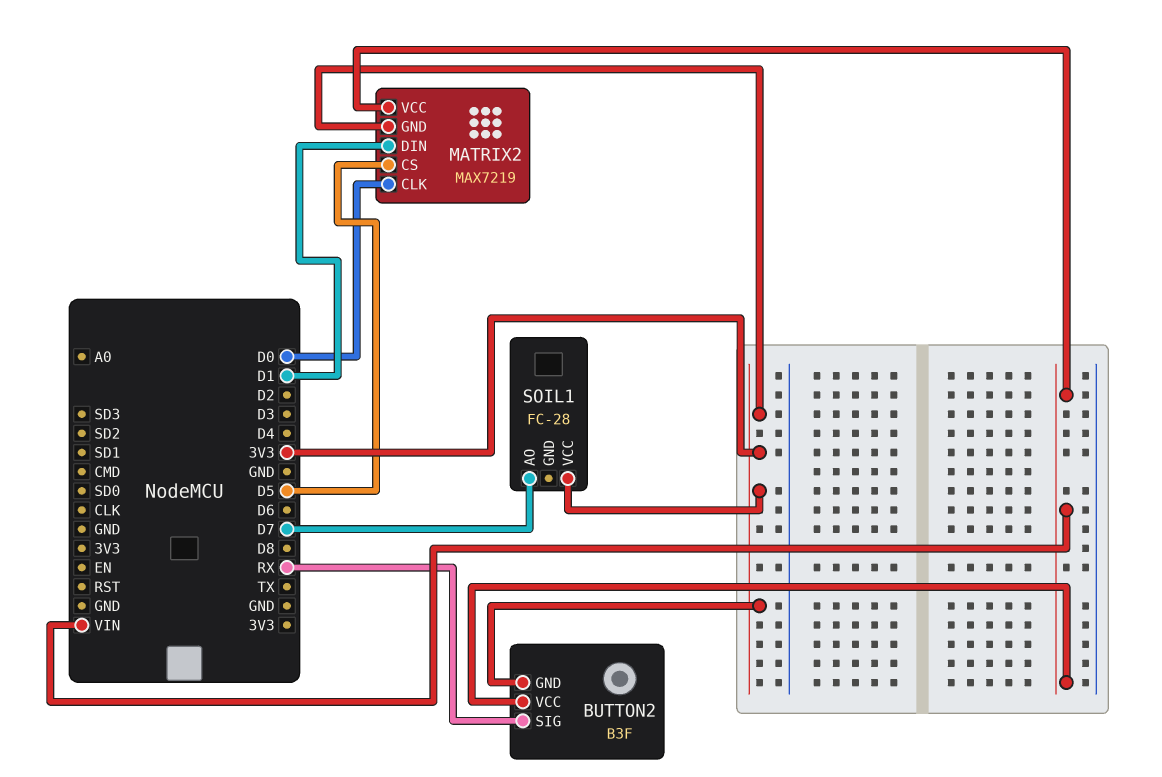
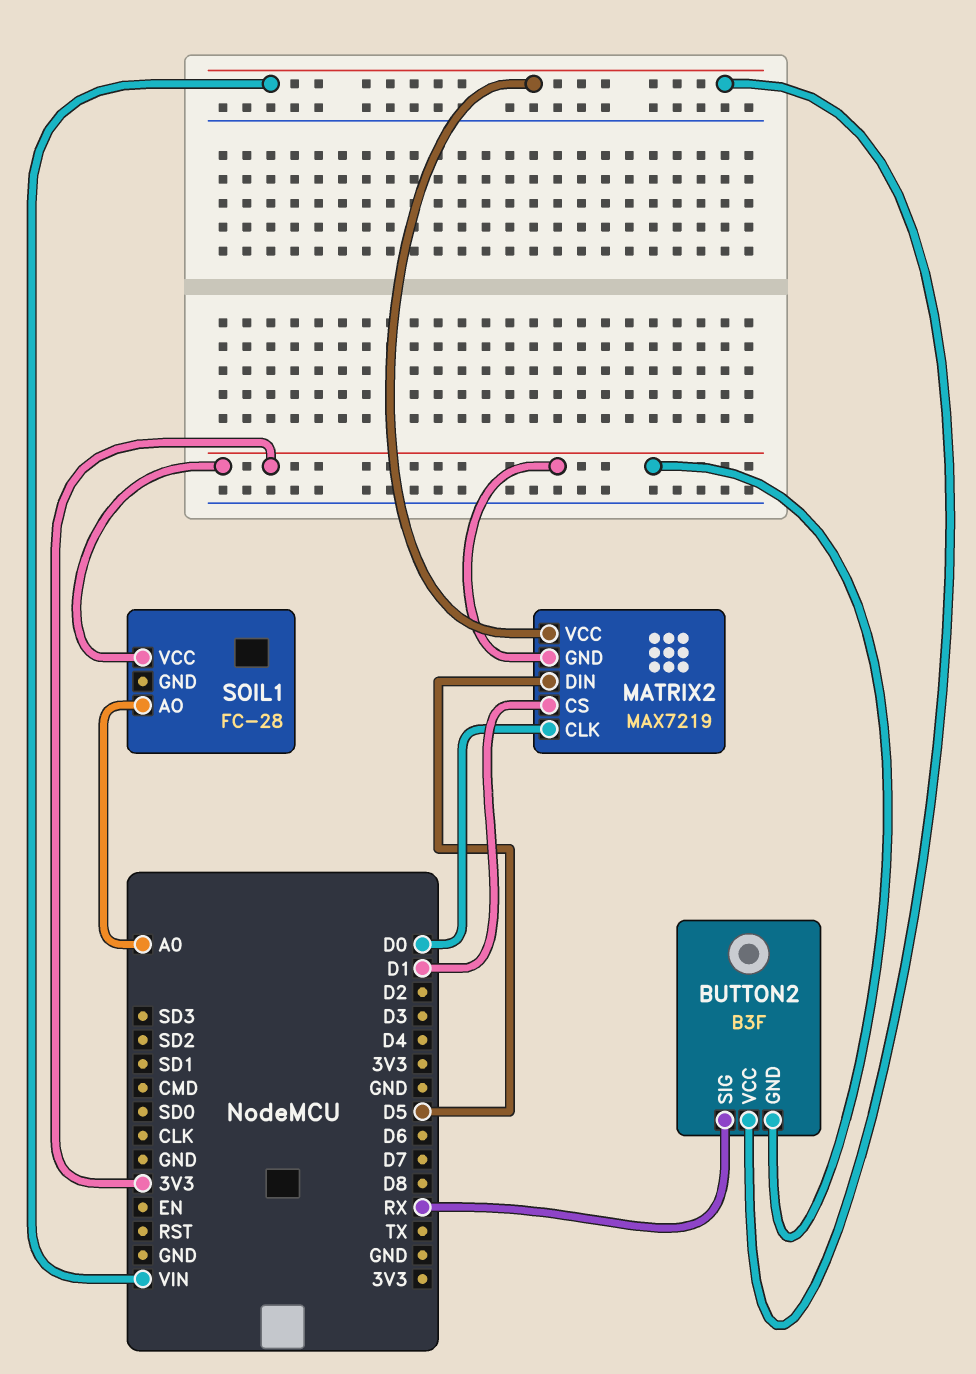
MATRIX2 pin CS: D5 -> D1
MATRIX2 pin DIN: D1 -> D5
SOIL1 pin AO: D7 -> A0

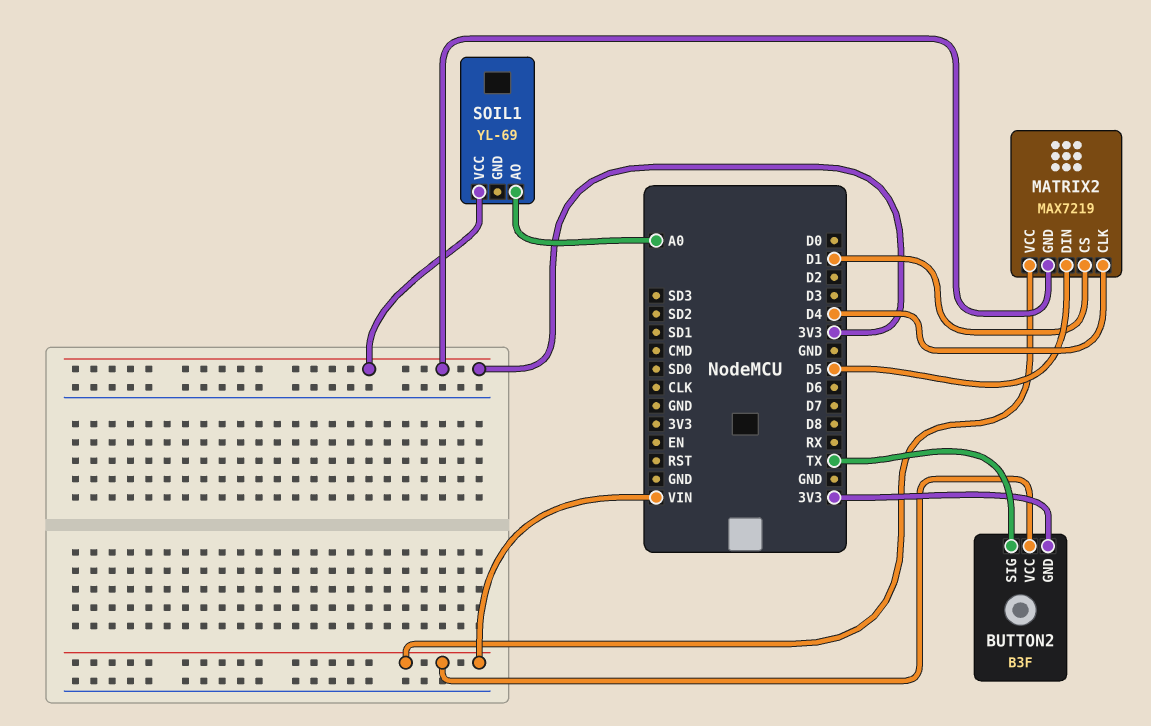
BUTTON2 pin SIG: RX -> TX
MATRIX2 pin CLK: D0 -> D4
SOIL1: FC-28 -> YL-69

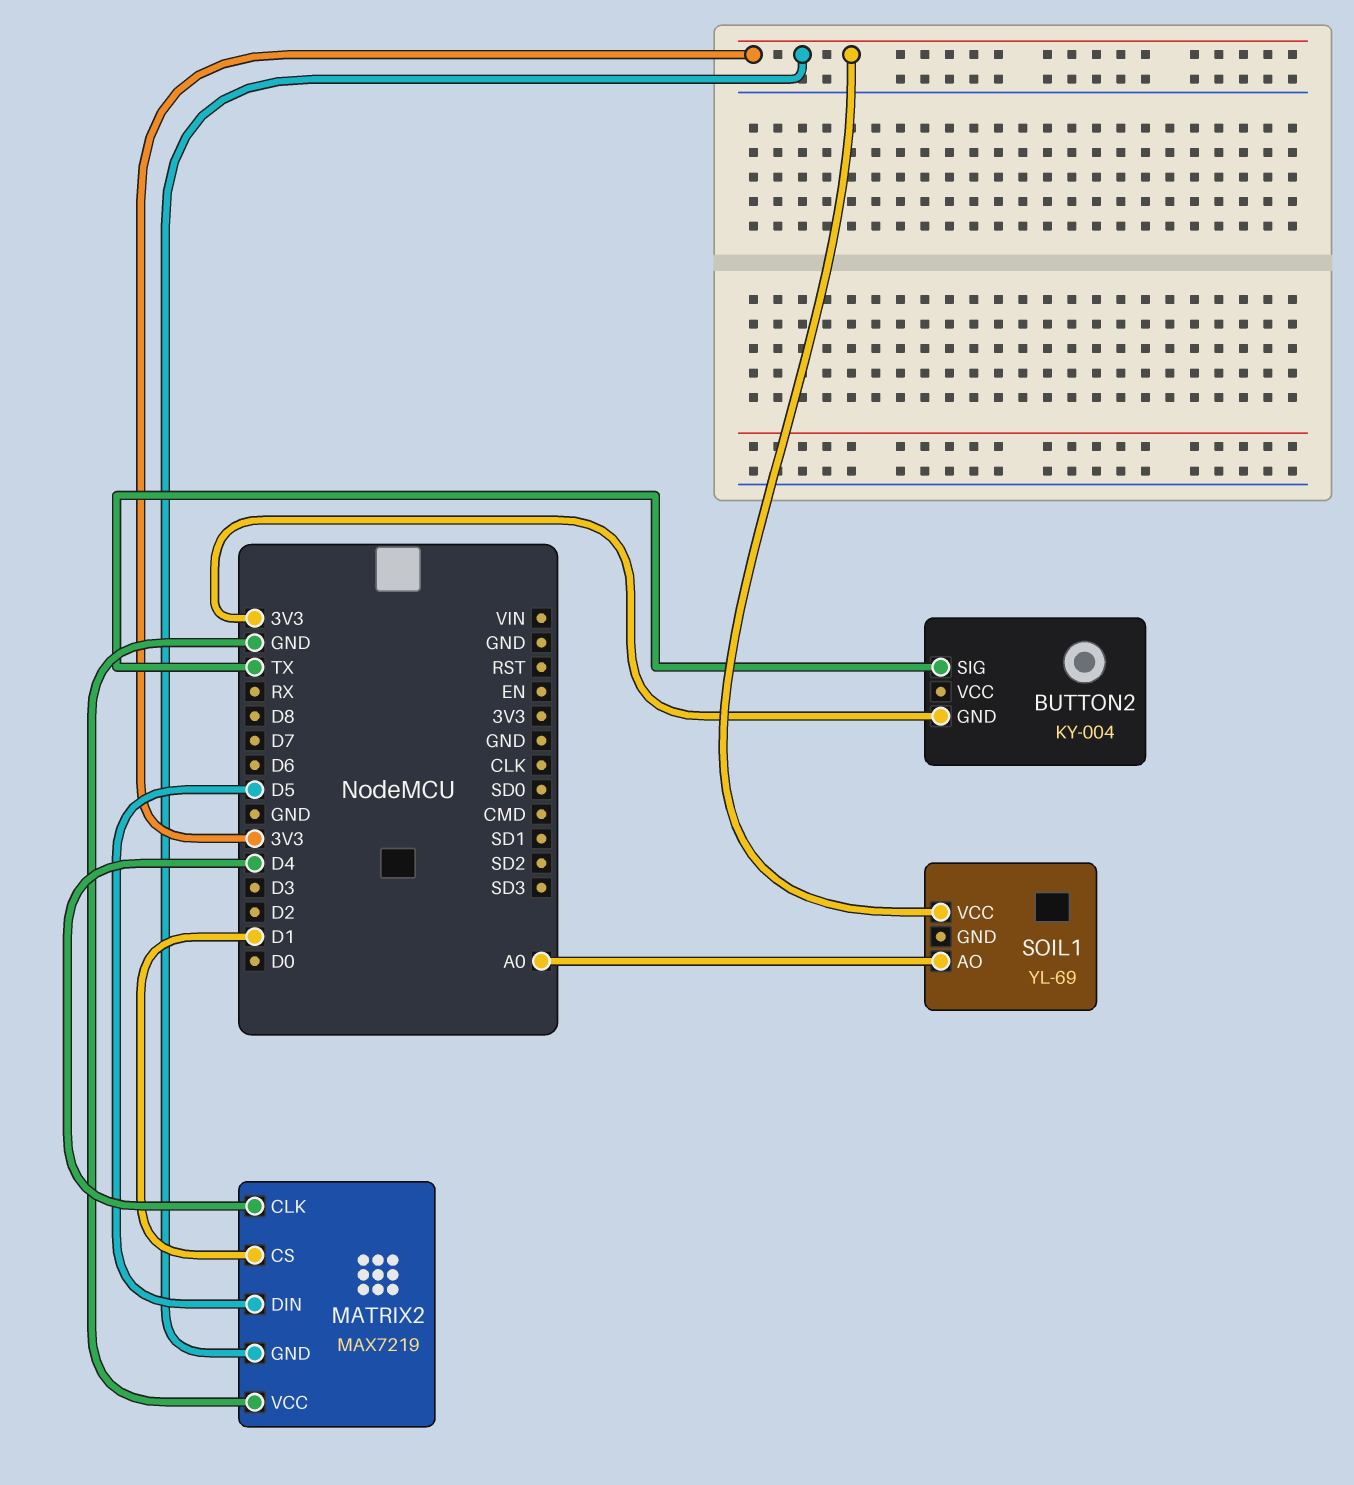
BUTTON2: B3F -> KY-004
BUTTON2 pin VCC: VIN -> none
MATRIX2 pin VCC: VIN -> GND

